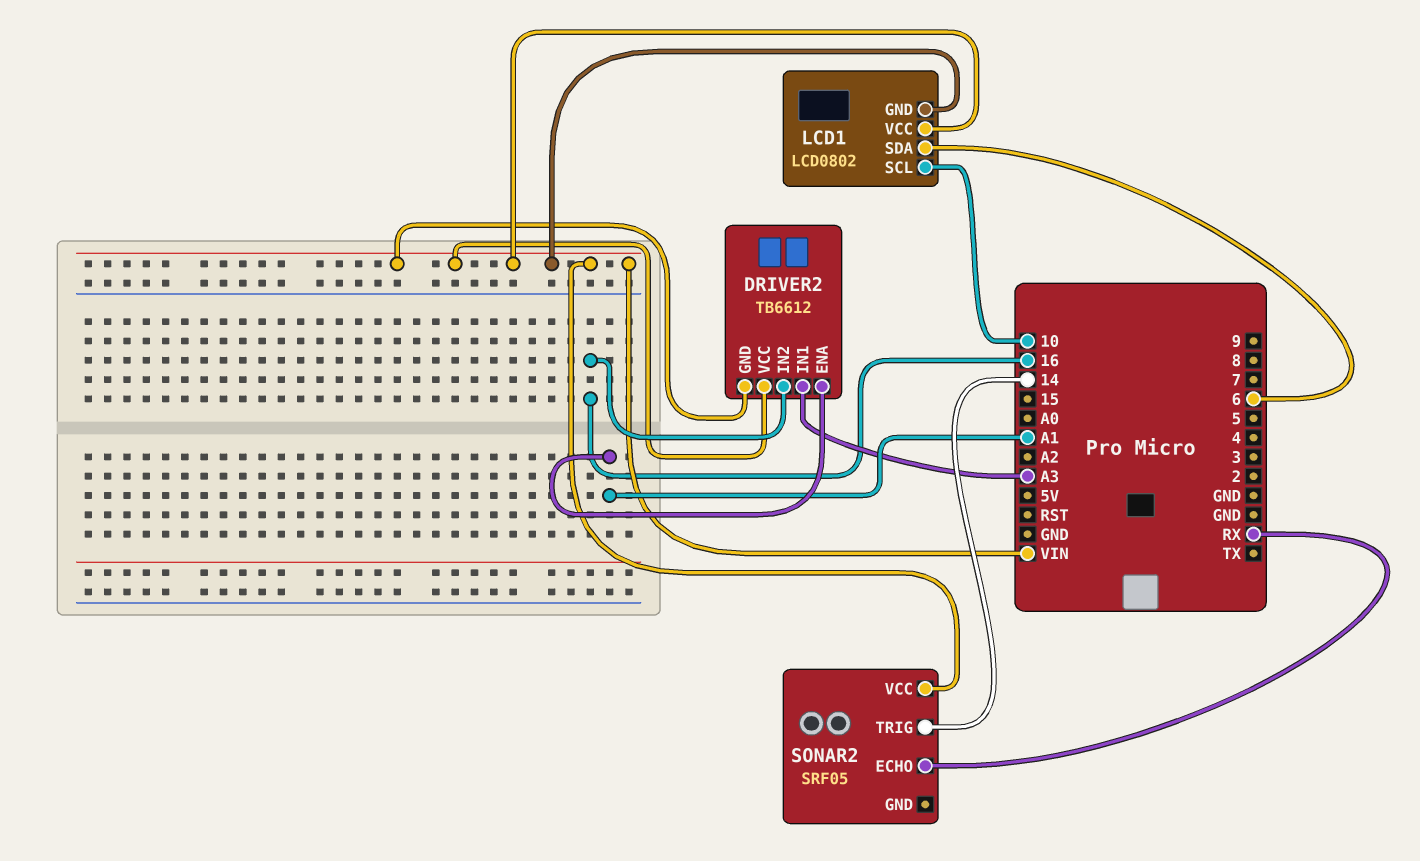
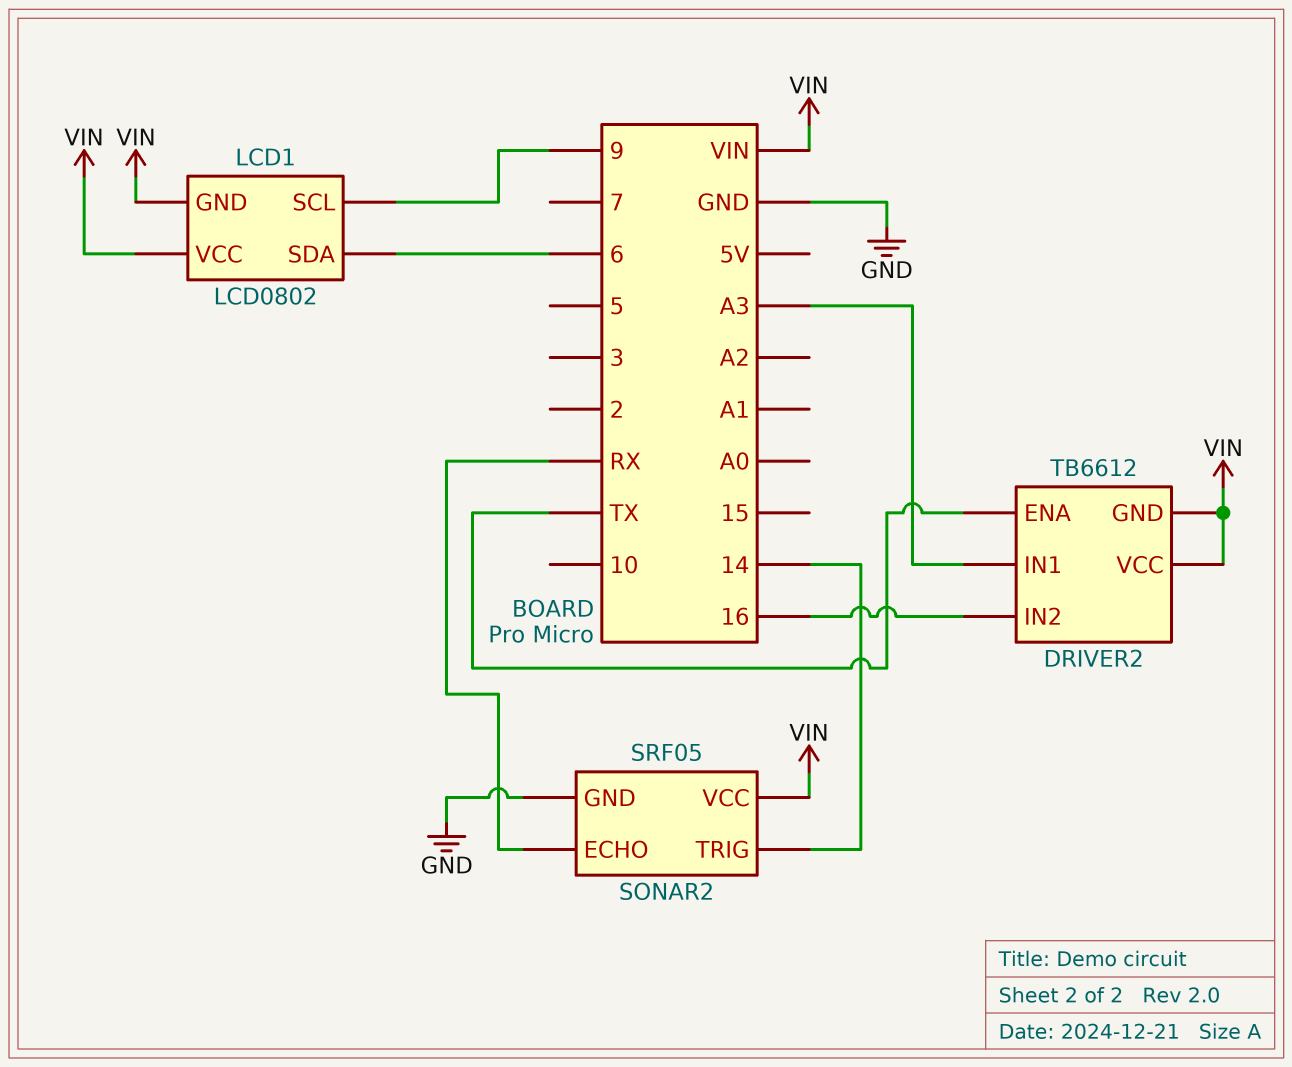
DRIVER2 pin ENA: A1 -> TX
LCD1 pin SCL: 10 -> 9
SONAR2 pin GND: none -> GND

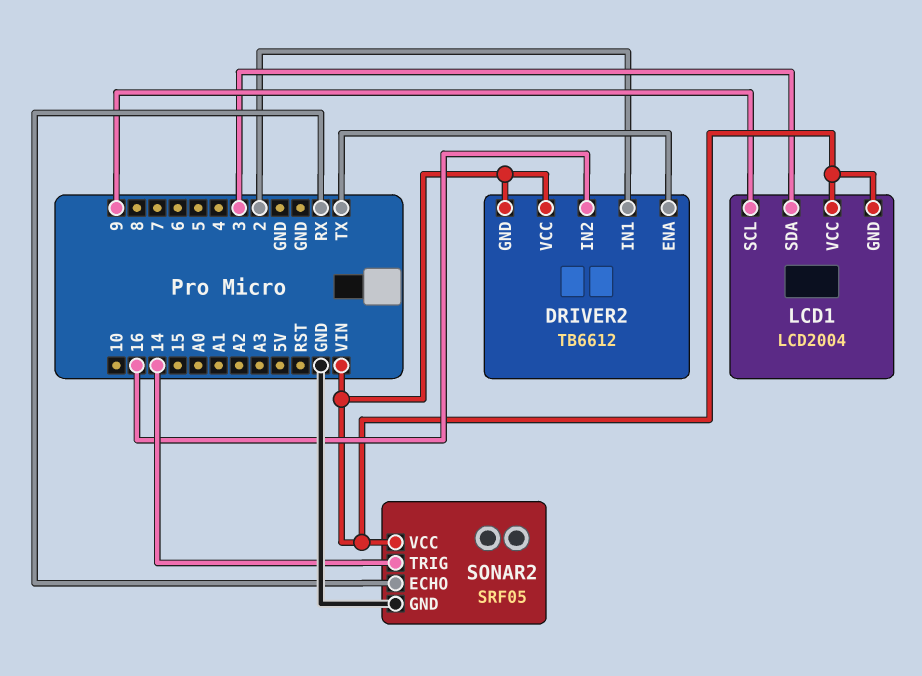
DRIVER2 pin IN1: A3 -> 2
LCD1: LCD0802 -> LCD2004
LCD1 pin SDA: 6 -> 3

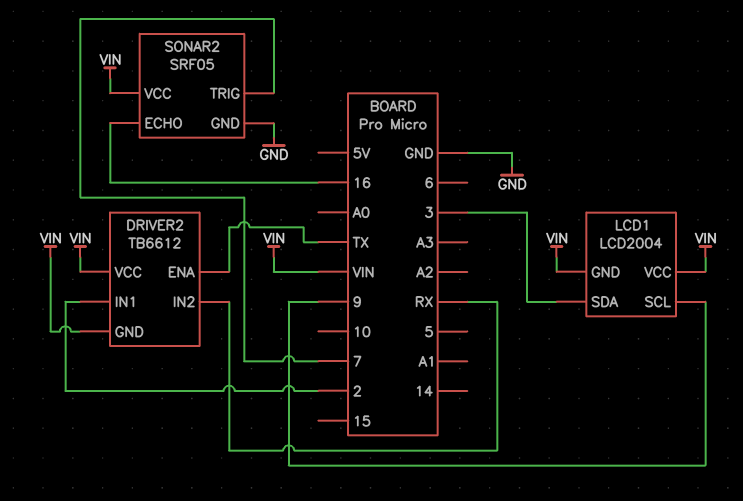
DRIVER2 pin IN2: 16 -> RX
SONAR2 pin ECHO: RX -> 16
SONAR2 pin TRIG: 14 -> 7

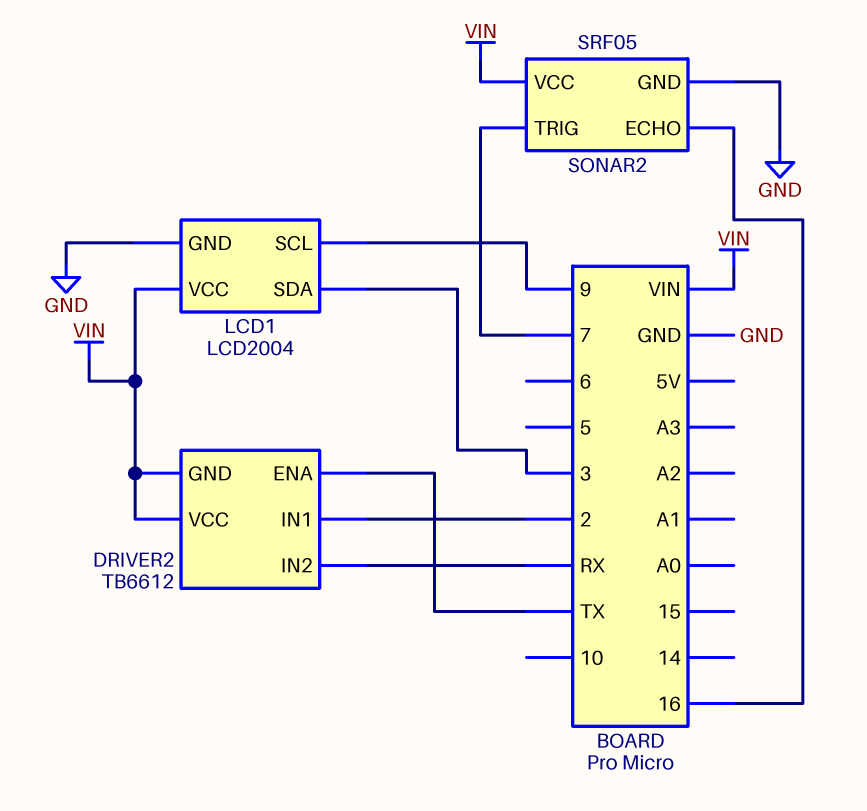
LCD1 pin GND: VIN -> GND

